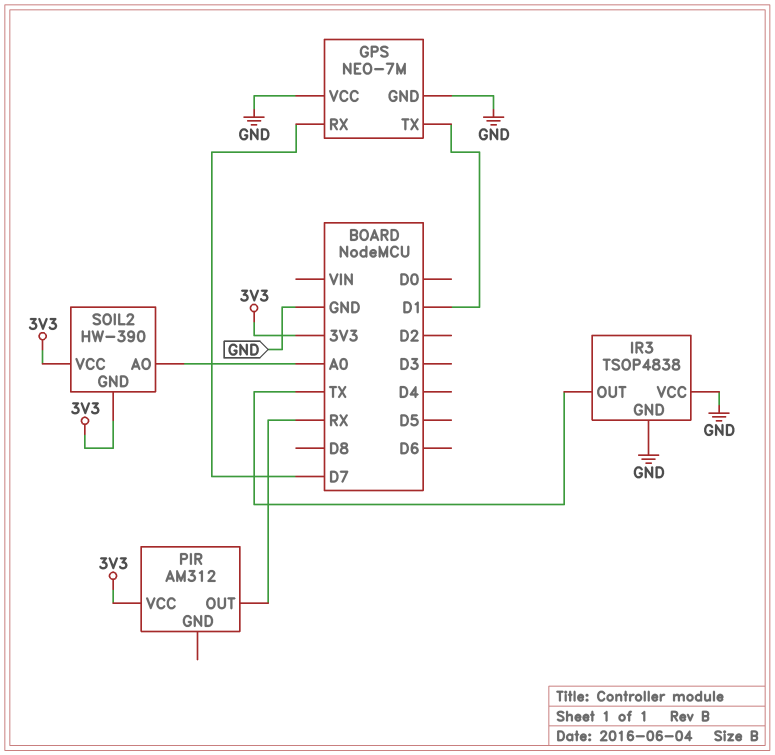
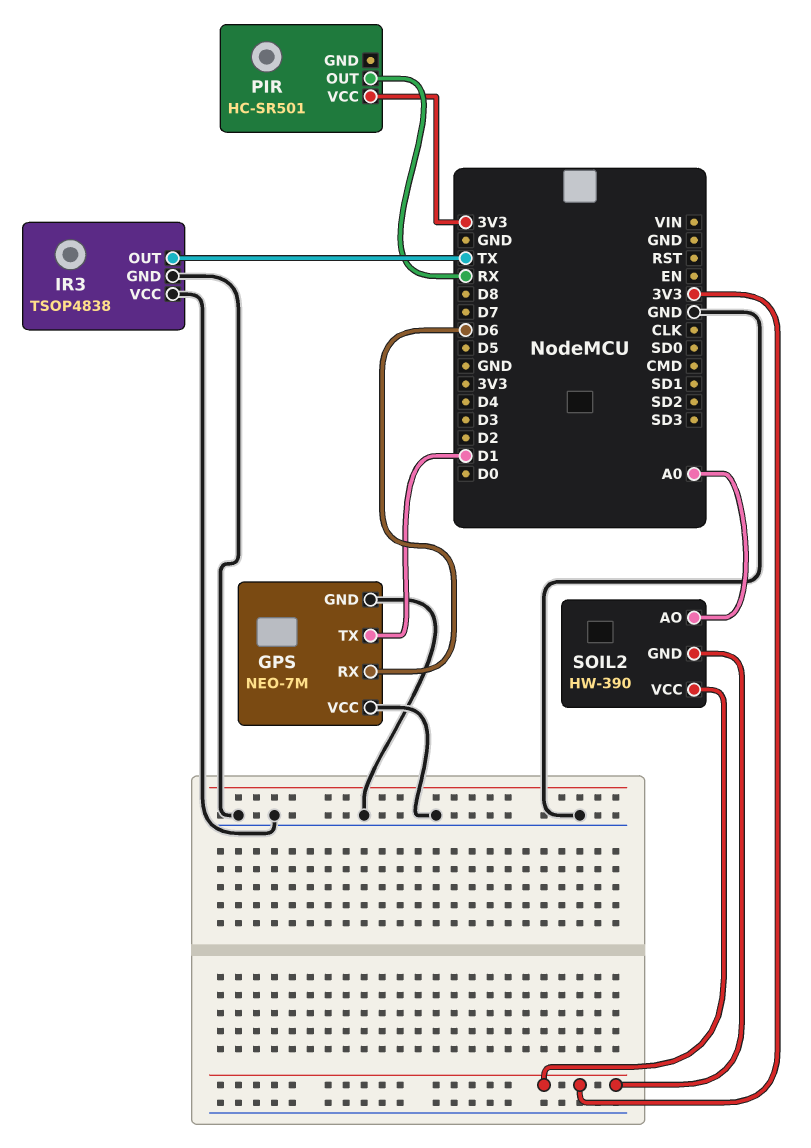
GPS pin RX: D7 -> D6
PIR: AM312 -> HC-SR501

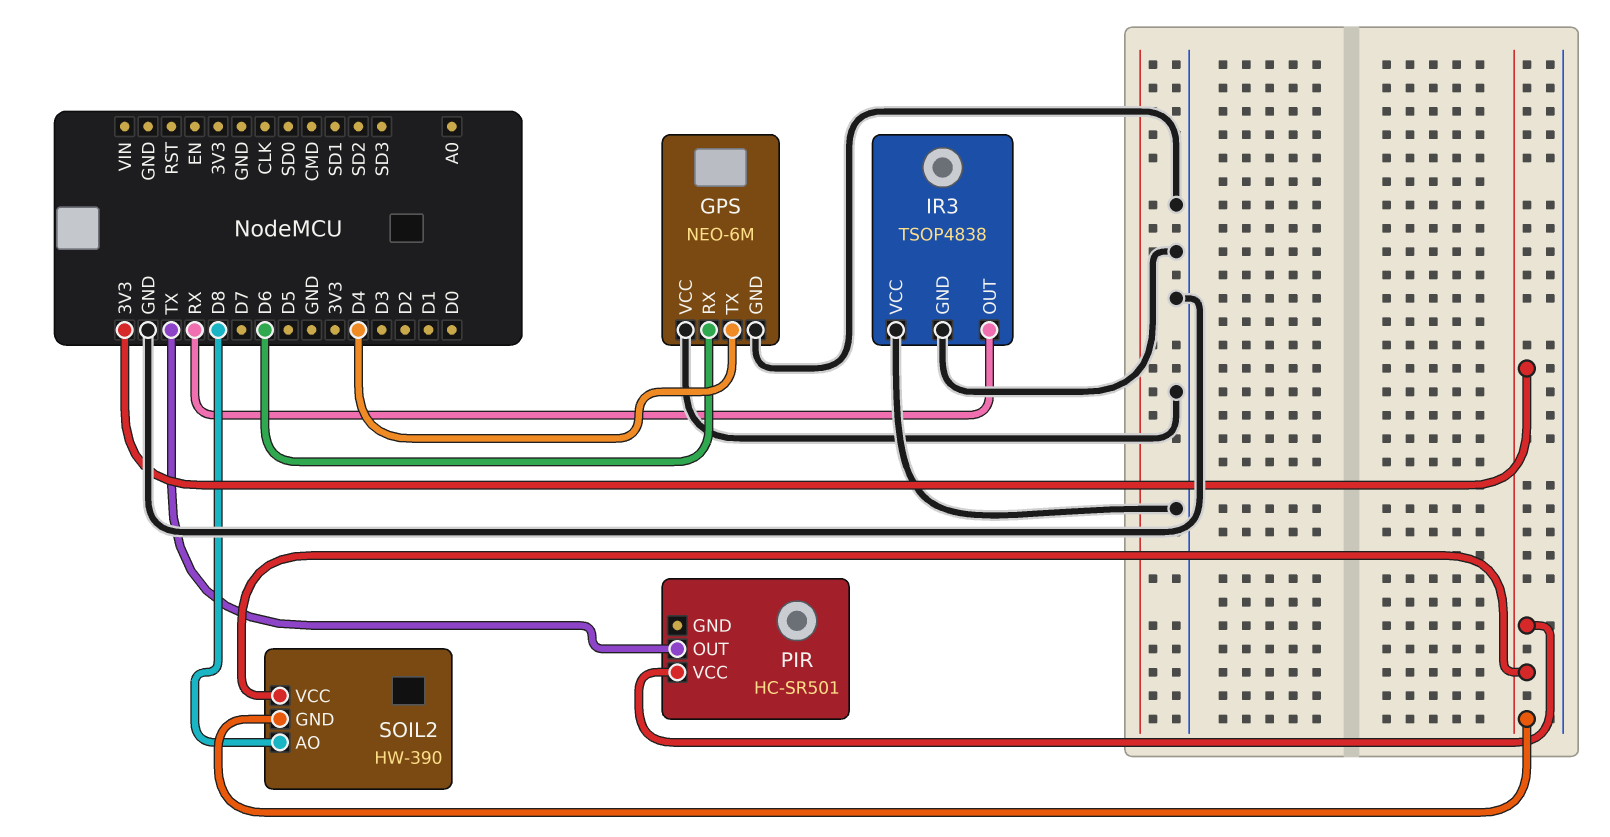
GPS: NEO-7M -> NEO-6M
GPS pin TX: D1 -> D4
IR3 pin OUT: TX -> RX
PIR pin OUT: RX -> TX
SOIL2 pin AO: A0 -> D8

